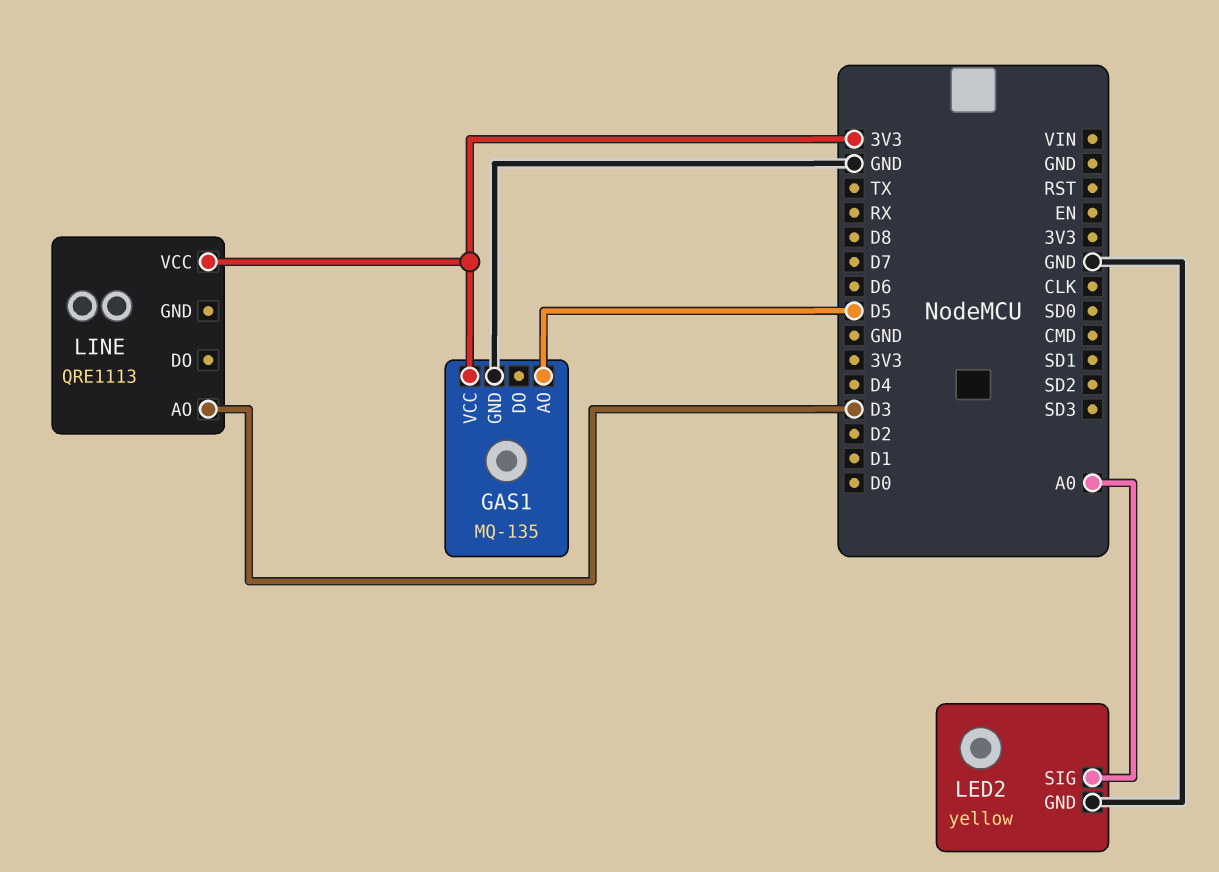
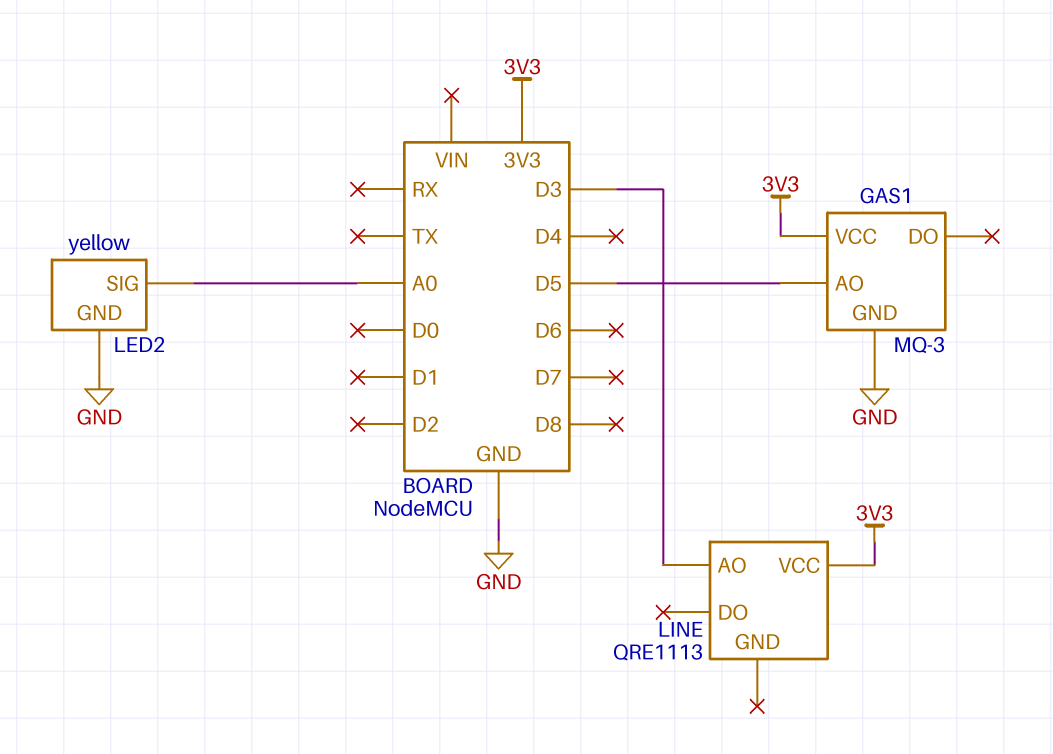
GAS1: MQ-135 -> MQ-3

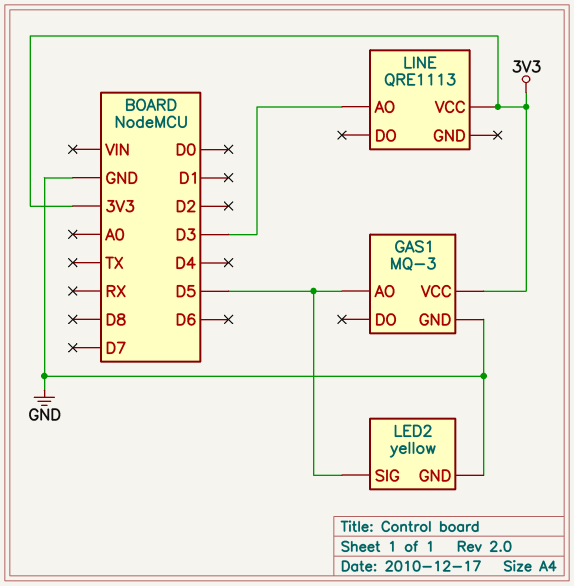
LED2 pin SIG: A0 -> D5

